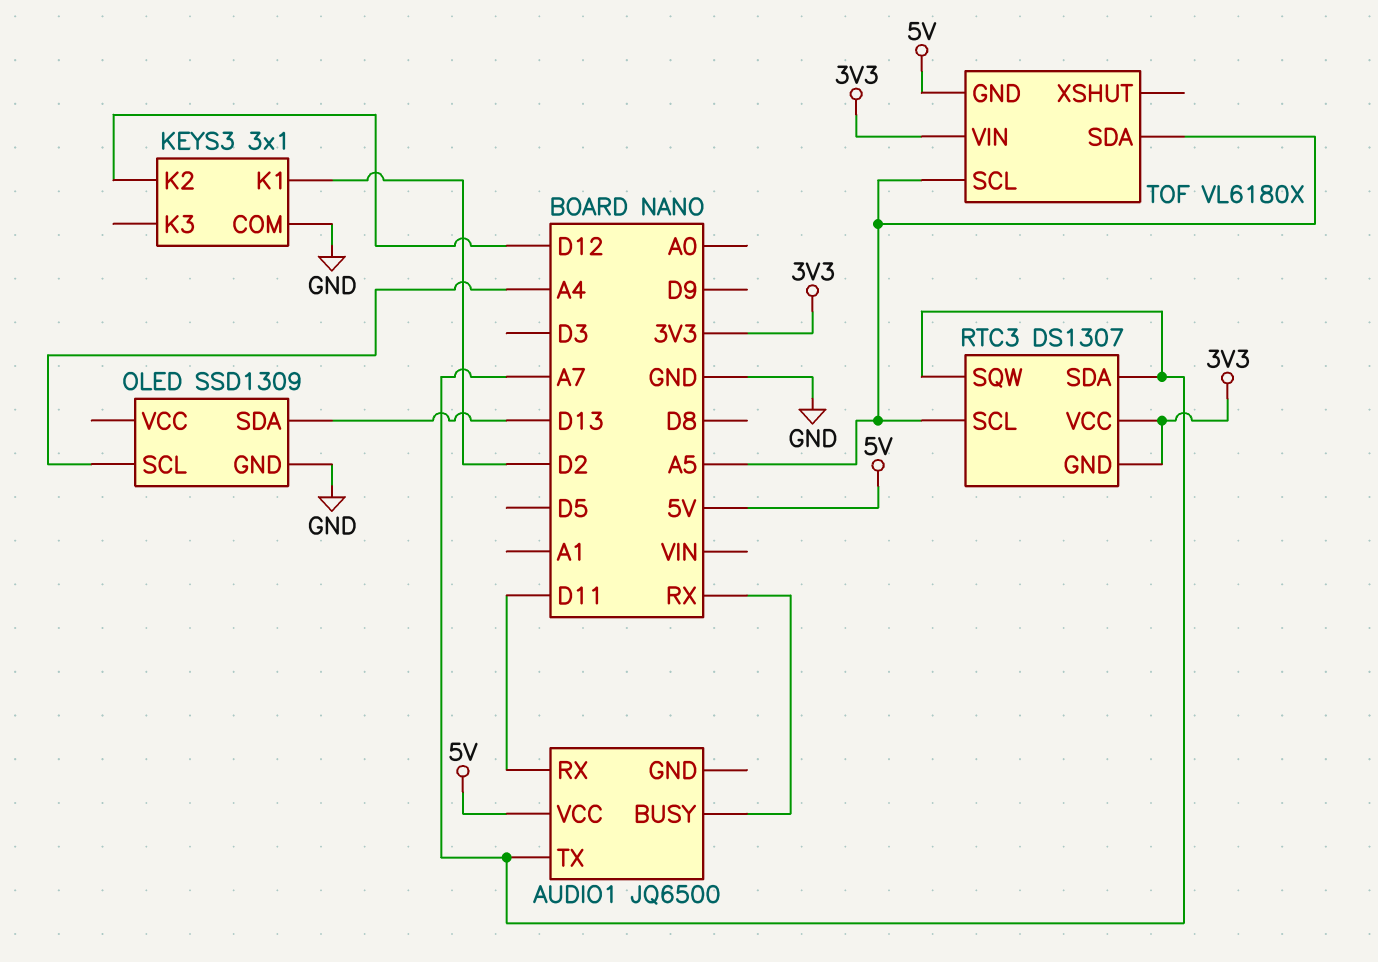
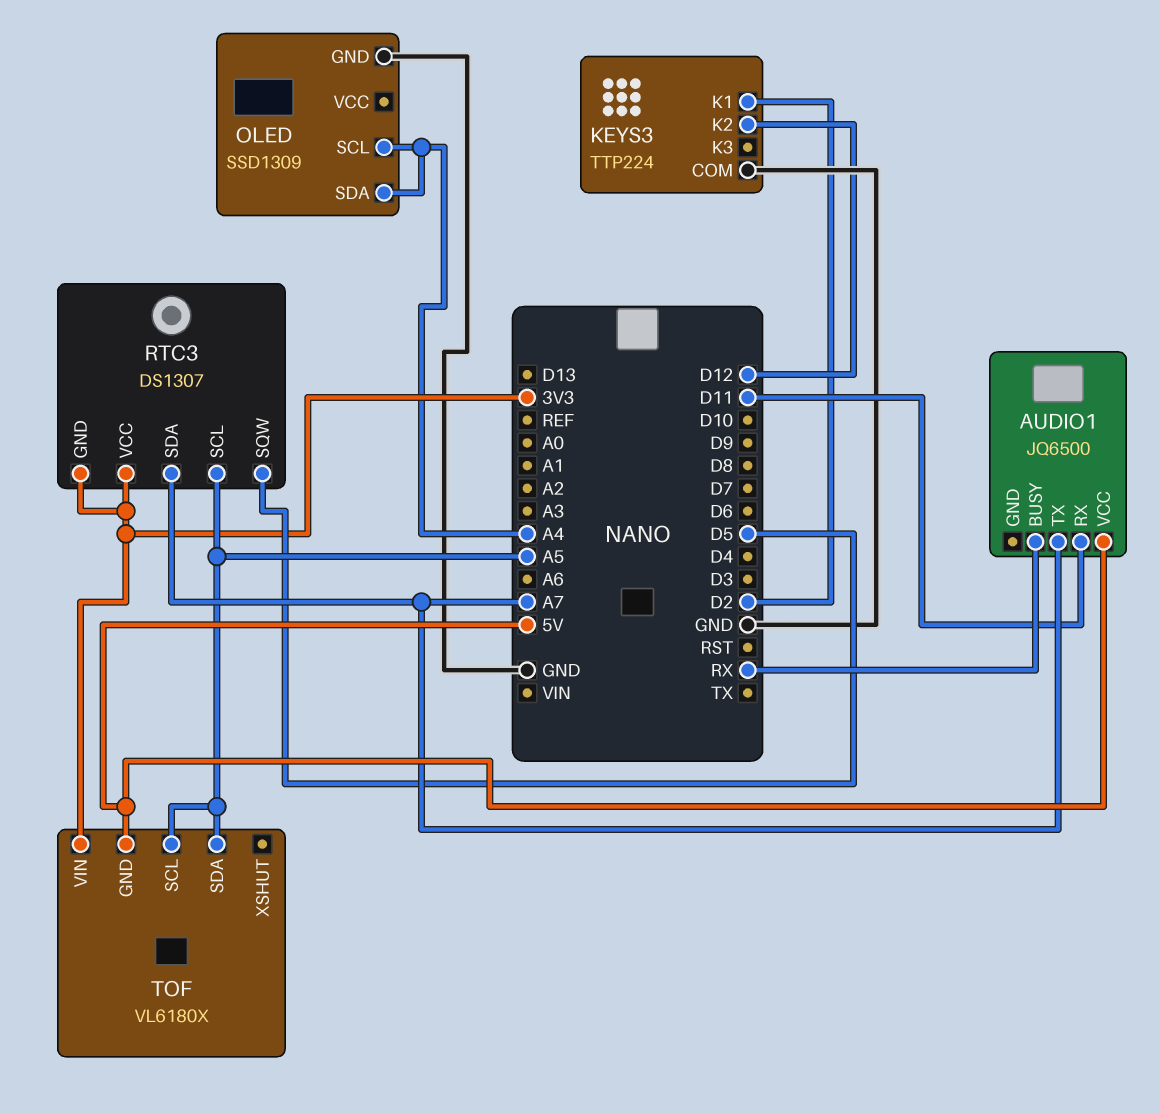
KEYS3: 3x1 -> TTP224
OLED pin SDA: D13 -> A4
RTC3 pin SQW: A7 -> D5

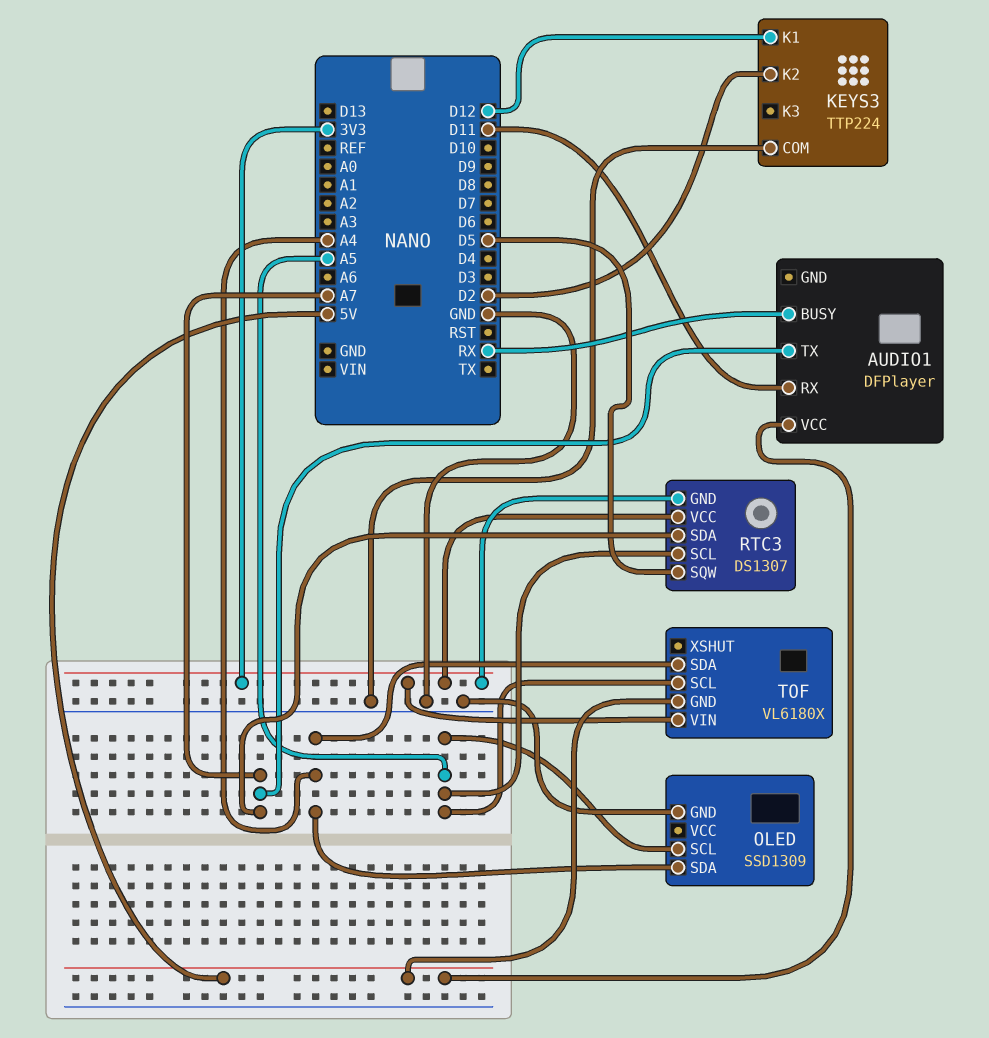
AUDIO1: JQ6500 -> DFPlayer
KEYS3 pin K1: D2 -> D12
KEYS3 pin K2: D12 -> D2
OLED pin SCL: A4 -> A5
TOF pin SDA: A5 -> A4

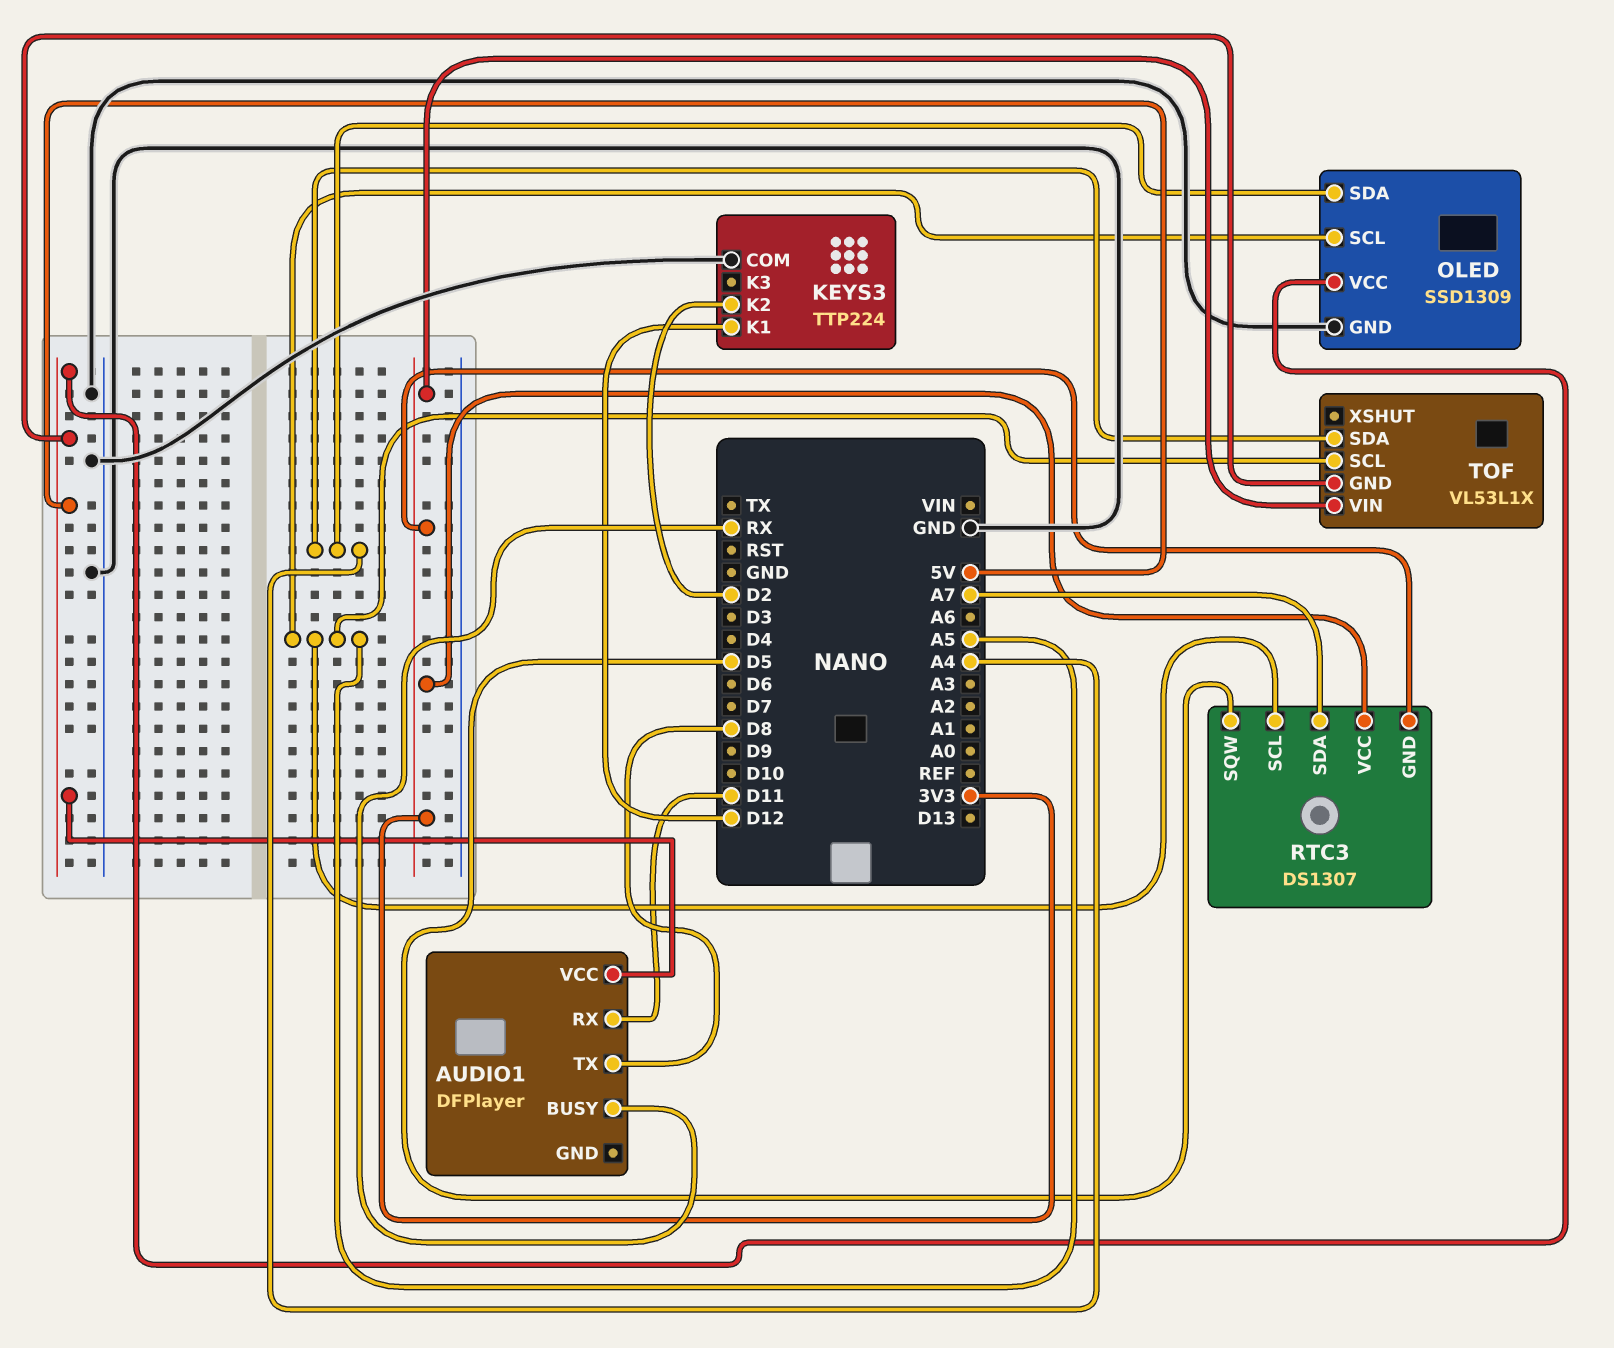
AUDIO1 pin TX: A7 -> D8
OLED pin VCC: none -> 5V
TOF: VL6180X -> VL53L1X

